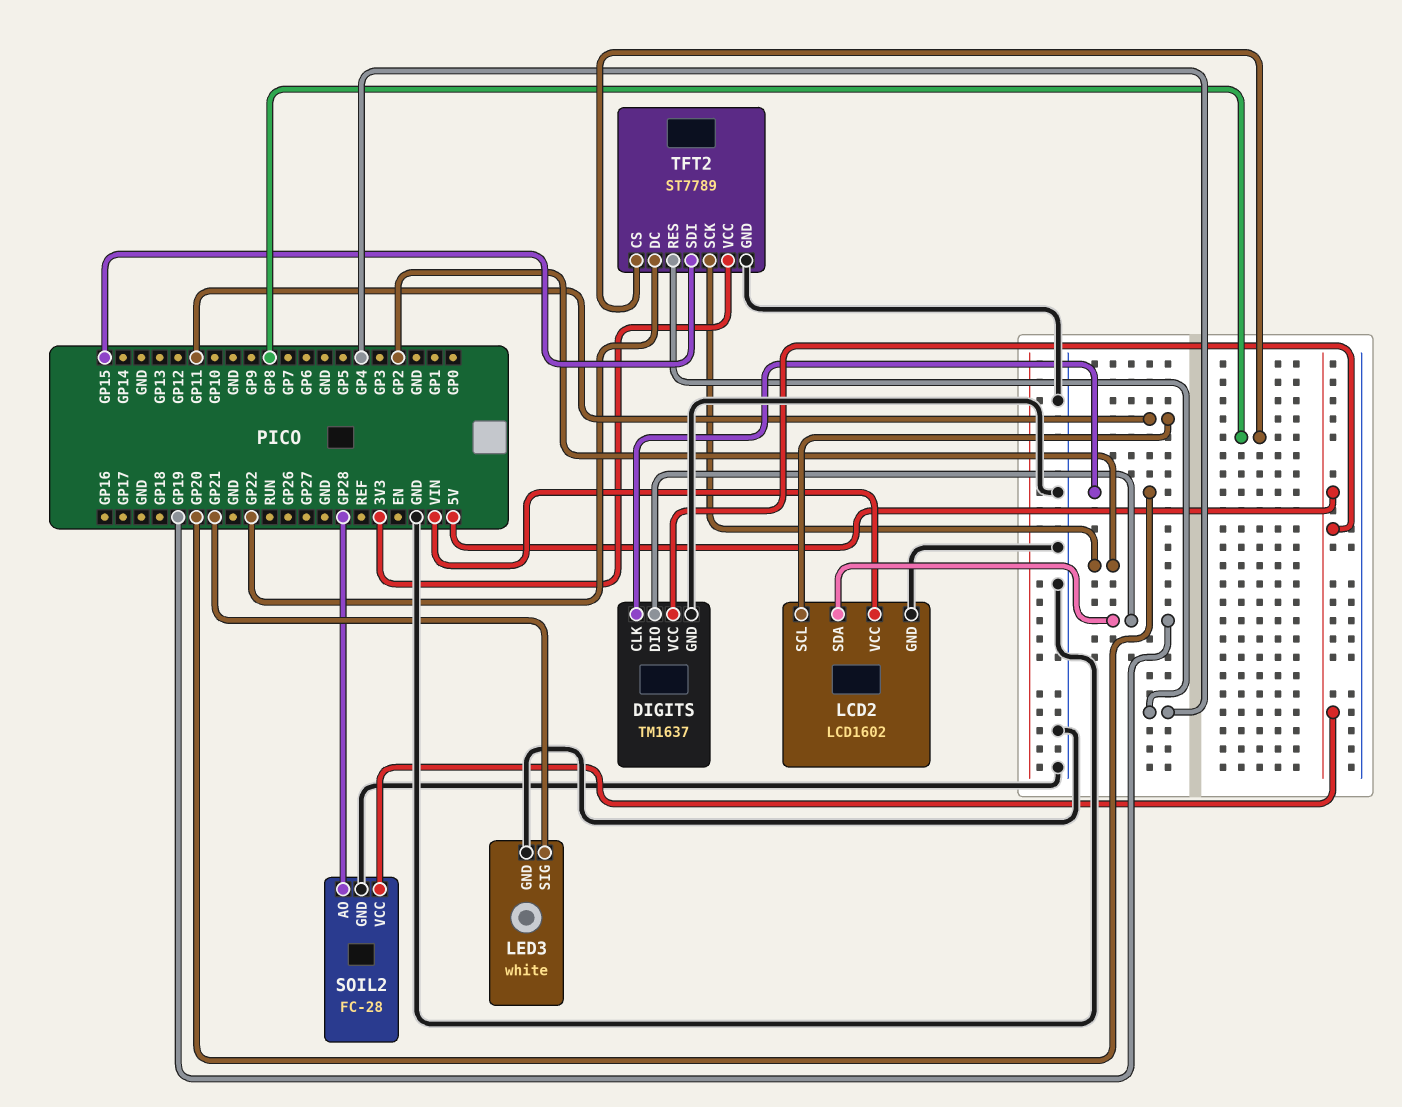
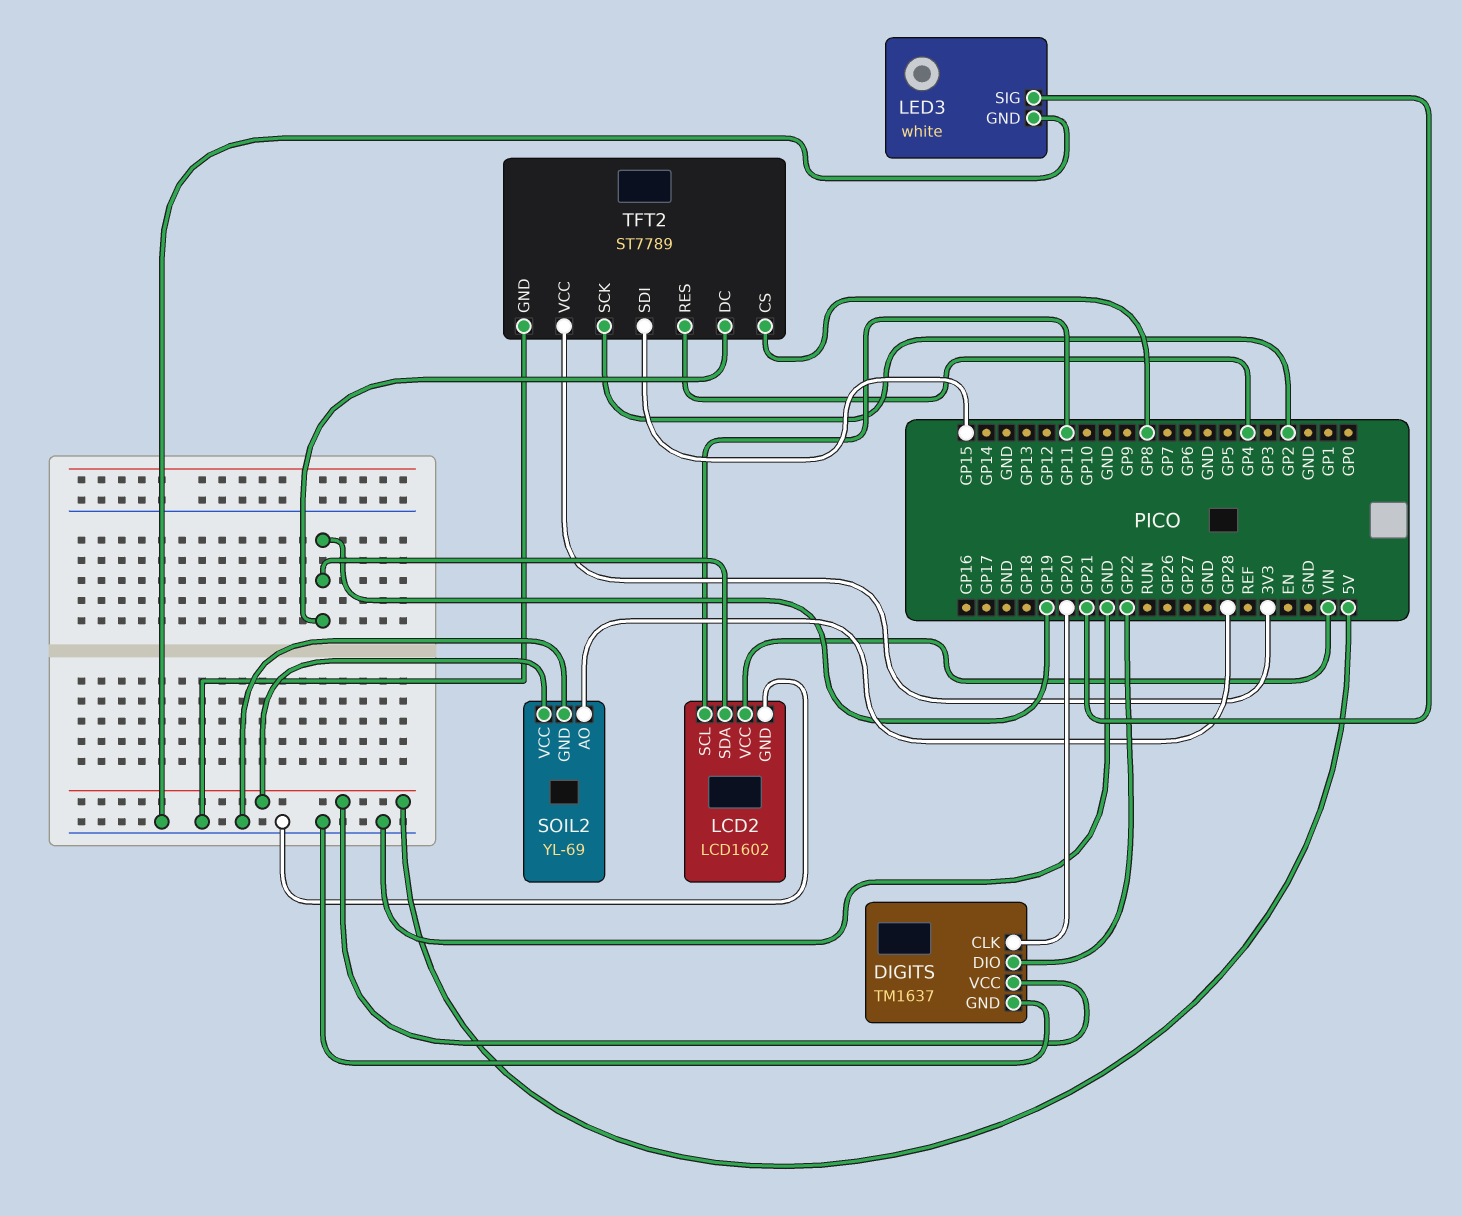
DIGITS pin DIO: GP19 -> GP22
SOIL2: FC-28 -> YL-69
TFT2 pin DC: GP22 -> GP19

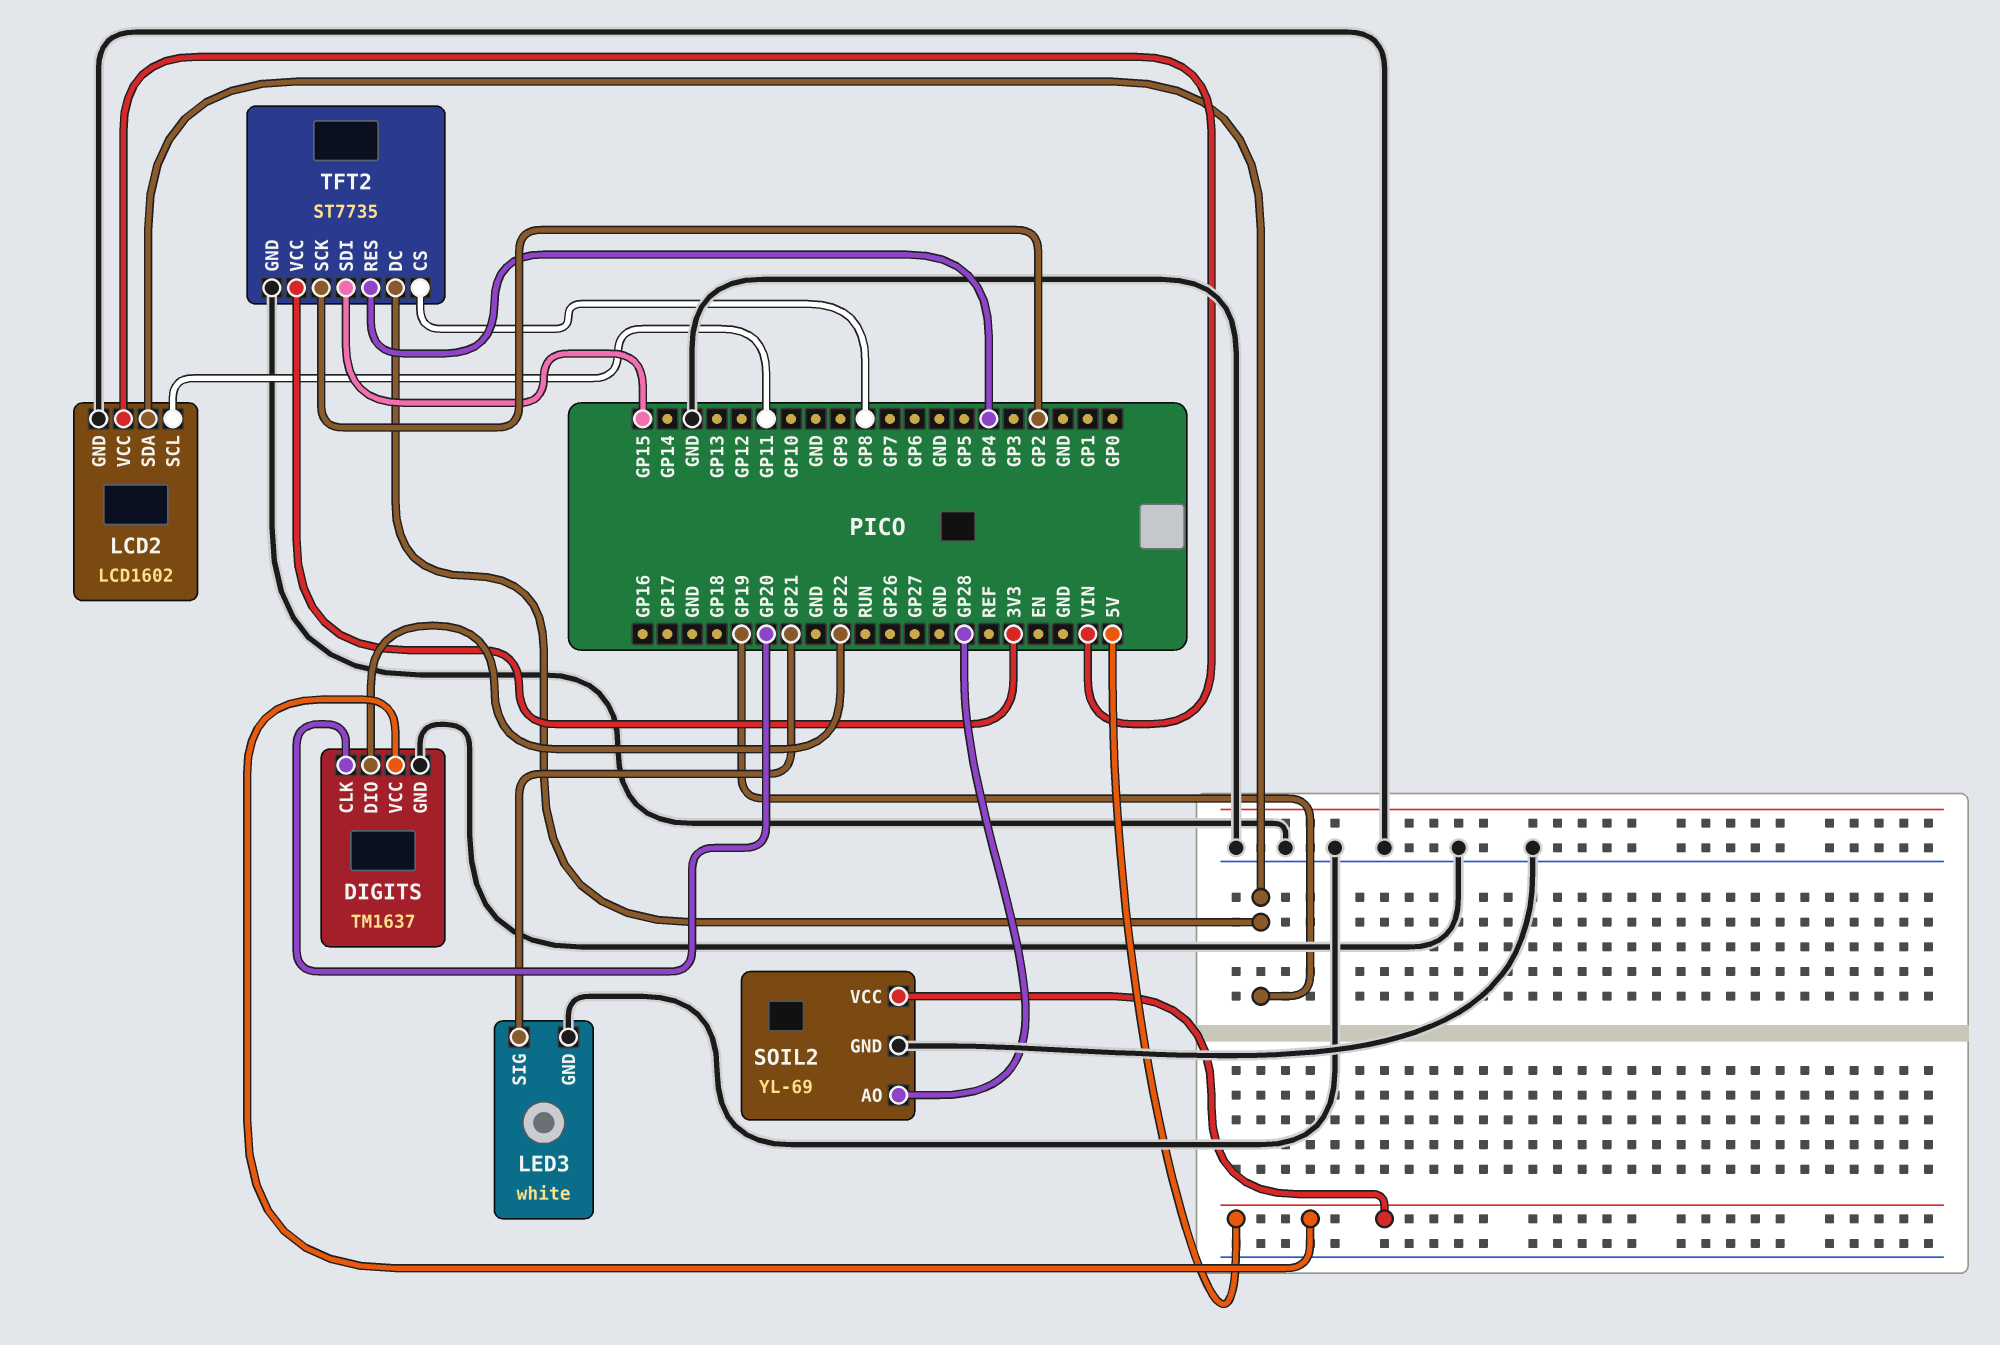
TFT2: ST7789 -> ST7735

